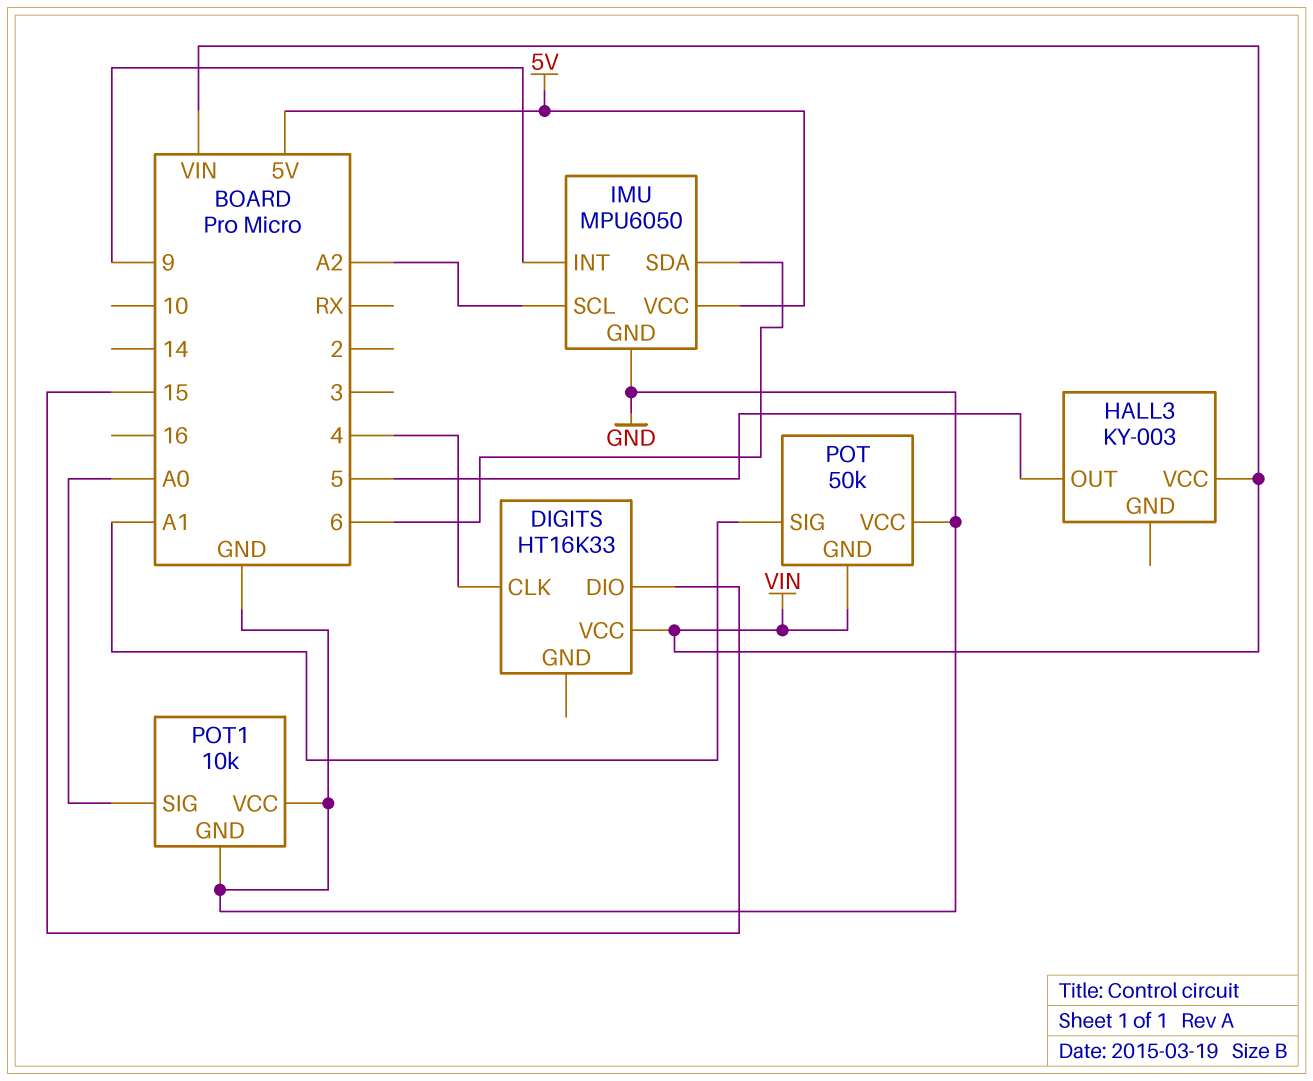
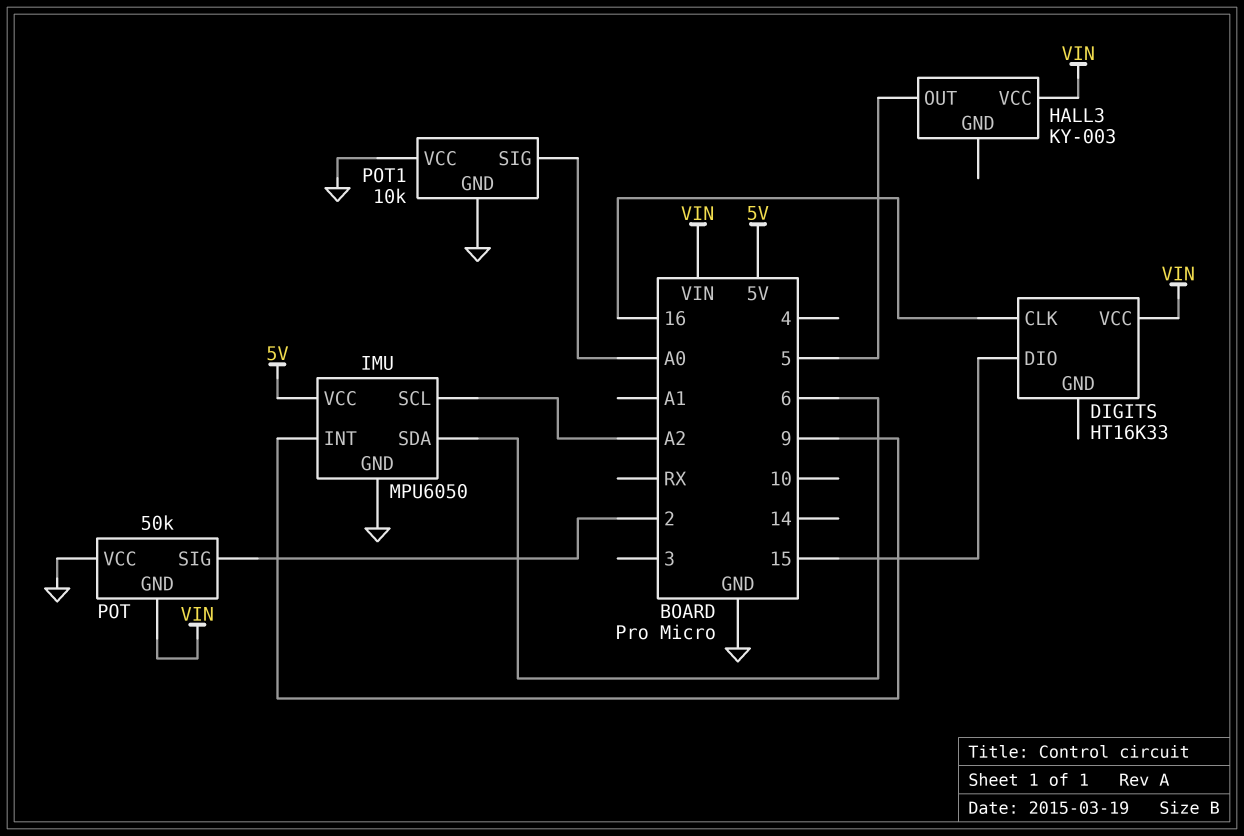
DIGITS pin CLK: 4 -> 16
POT pin SIG: A1 -> 2

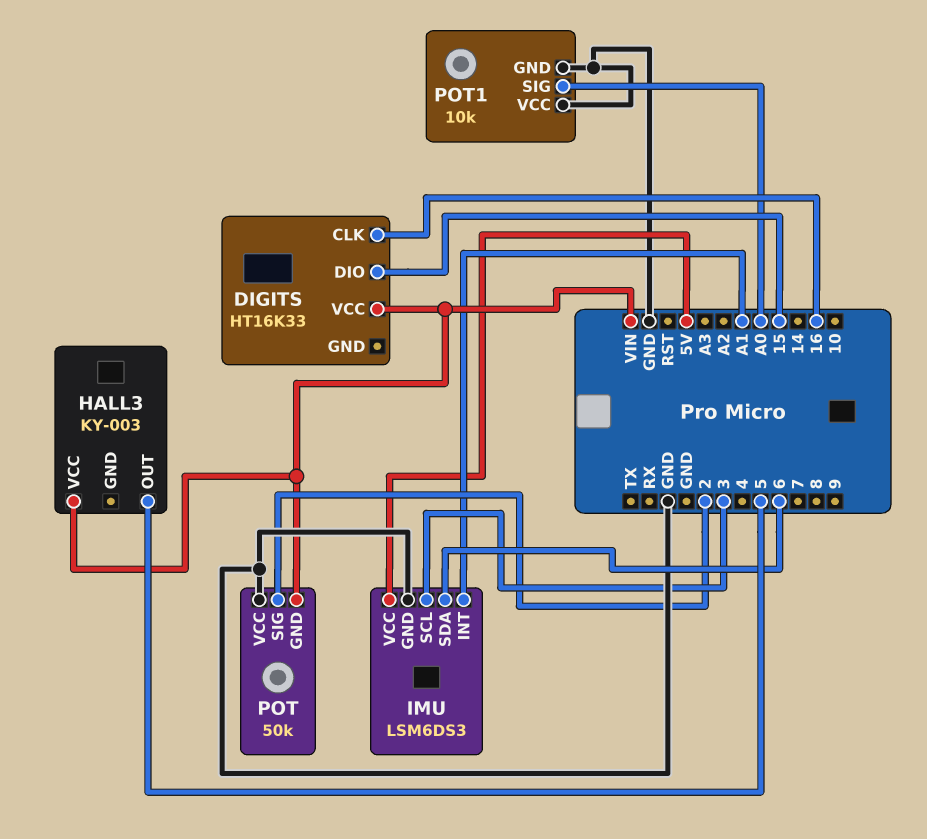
IMU: MPU6050 -> LSM6DS3
IMU pin INT: 9 -> A1
IMU pin SCL: A2 -> 3

